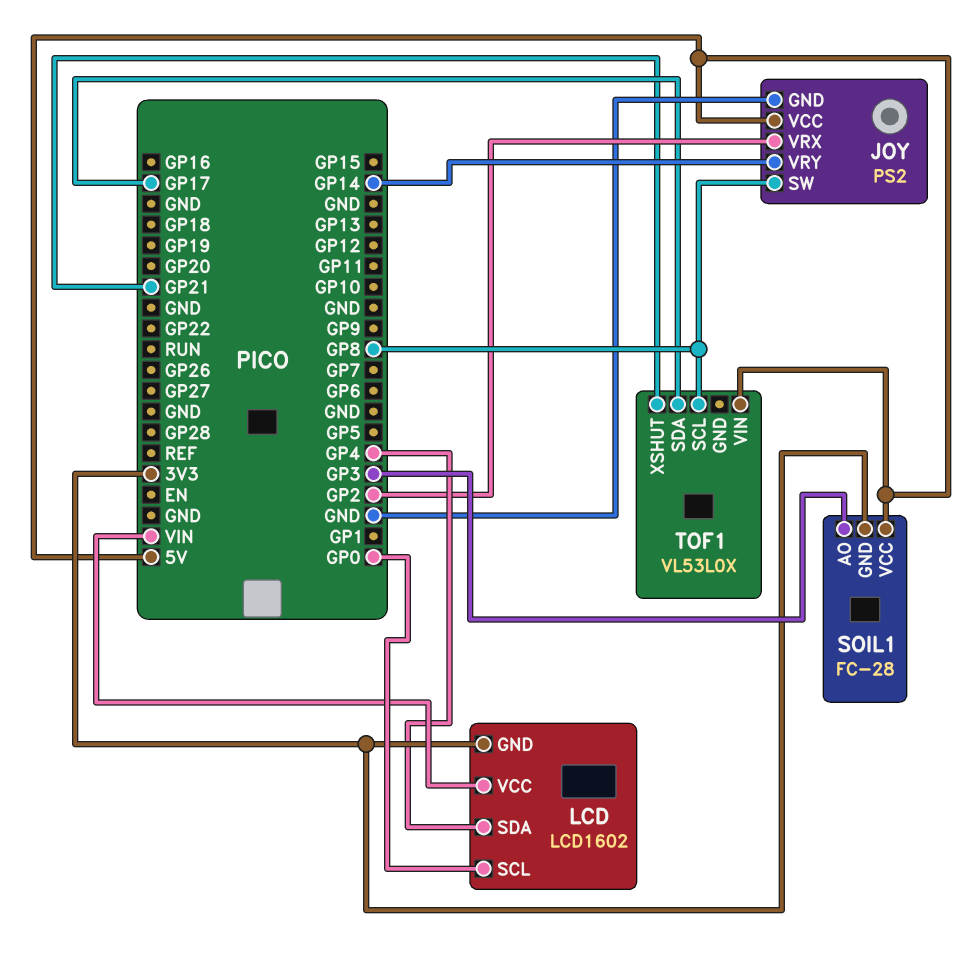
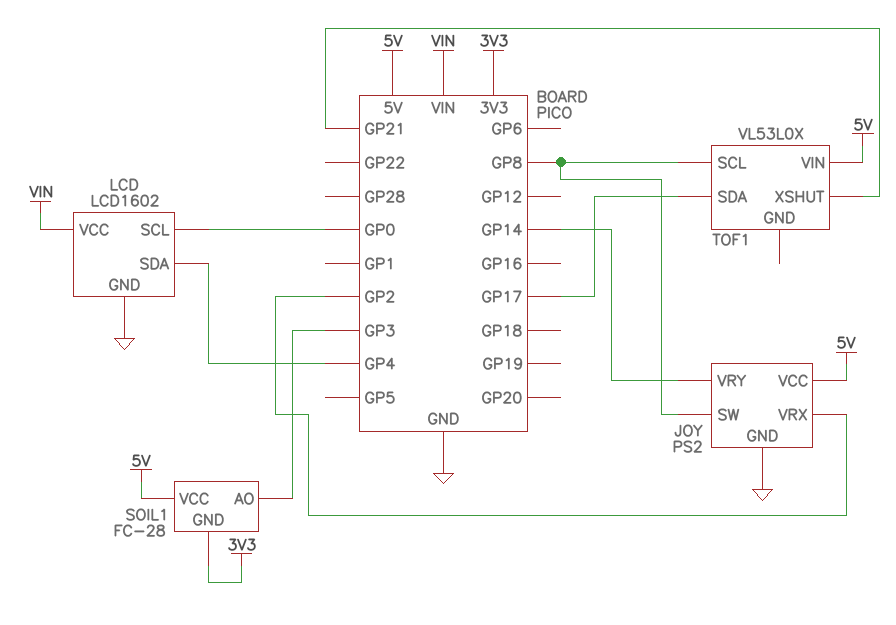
LCD pin GND: 3V3 -> GND

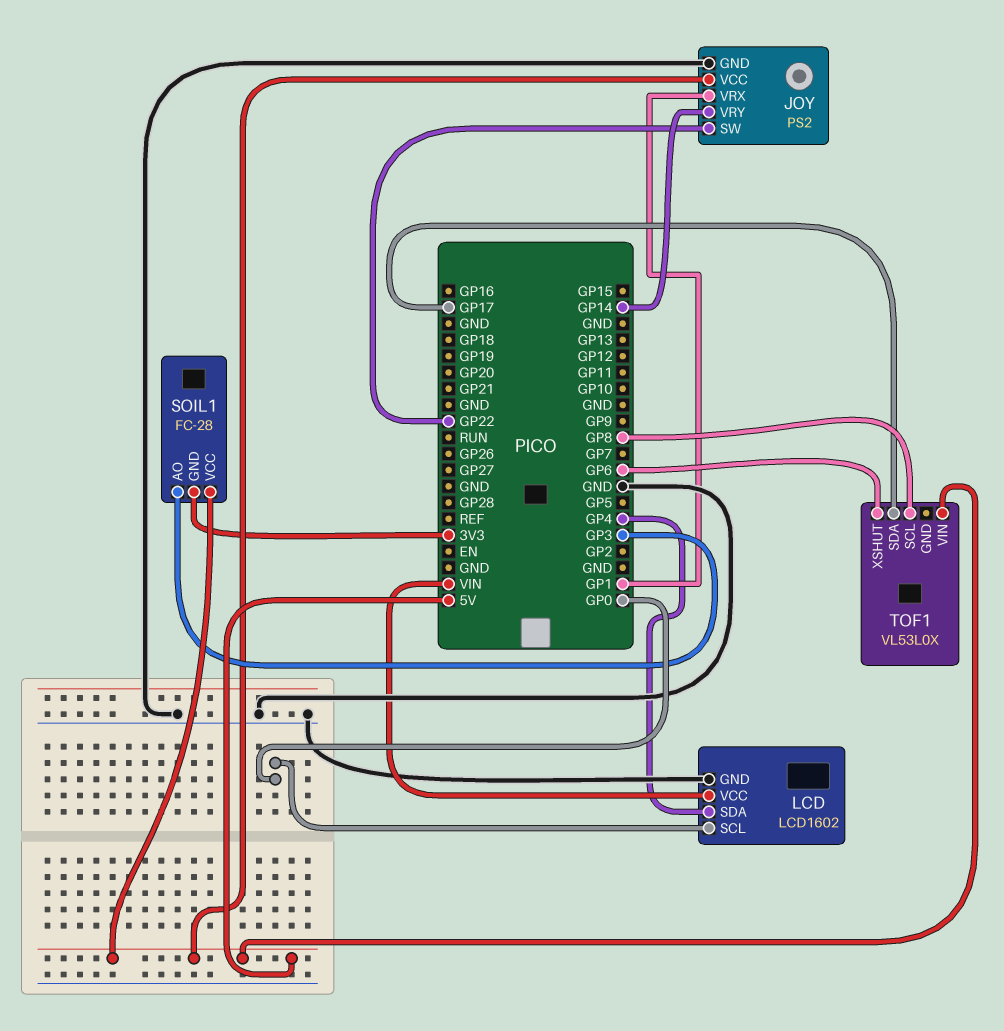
JOY pin SW: GP8 -> GP22
JOY pin VRX: GP2 -> GP1
TOF1 pin XSHUT: GP21 -> GP6

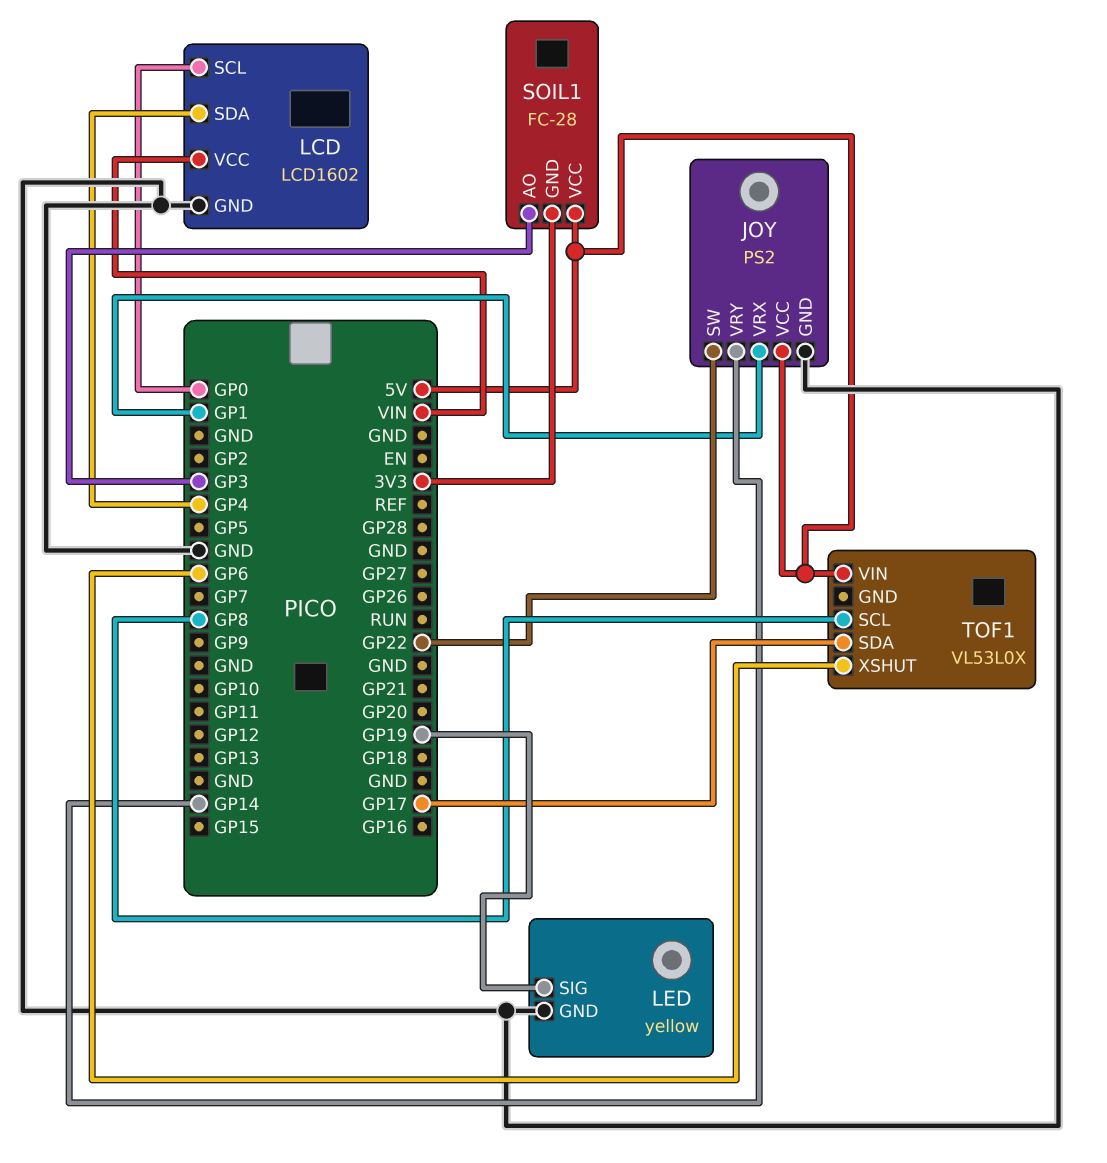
LED: none -> yellow
LED pin GND: none -> GND
LED pin SIG: none -> GP19

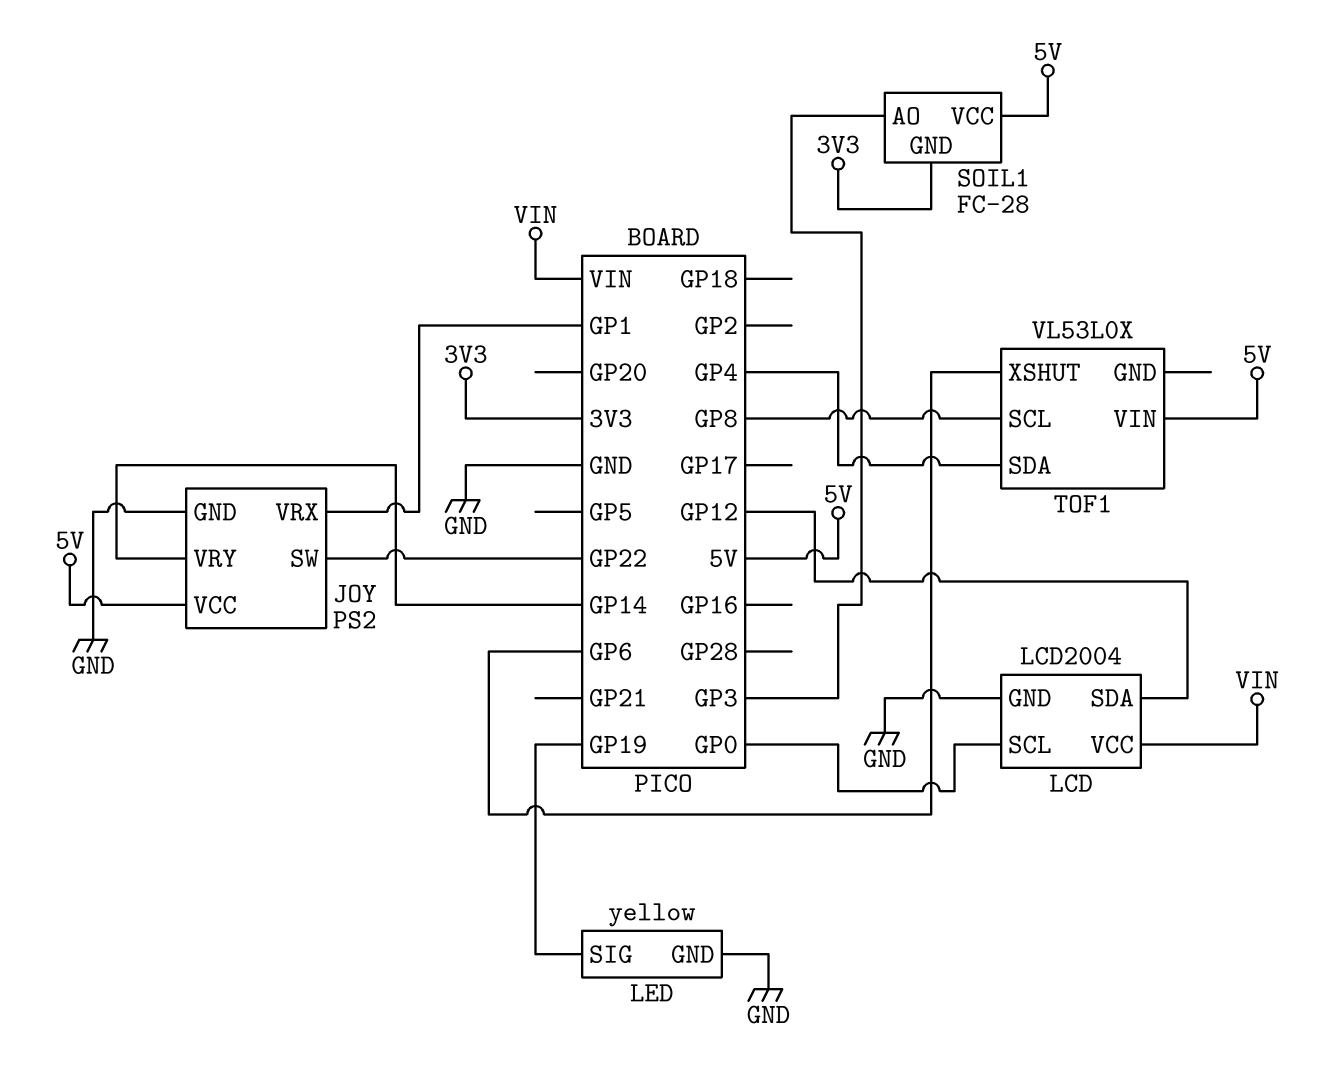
LCD: LCD1602 -> LCD2004
LCD pin SDA: GP4 -> GP12
TOF1 pin SDA: GP17 -> GP4

